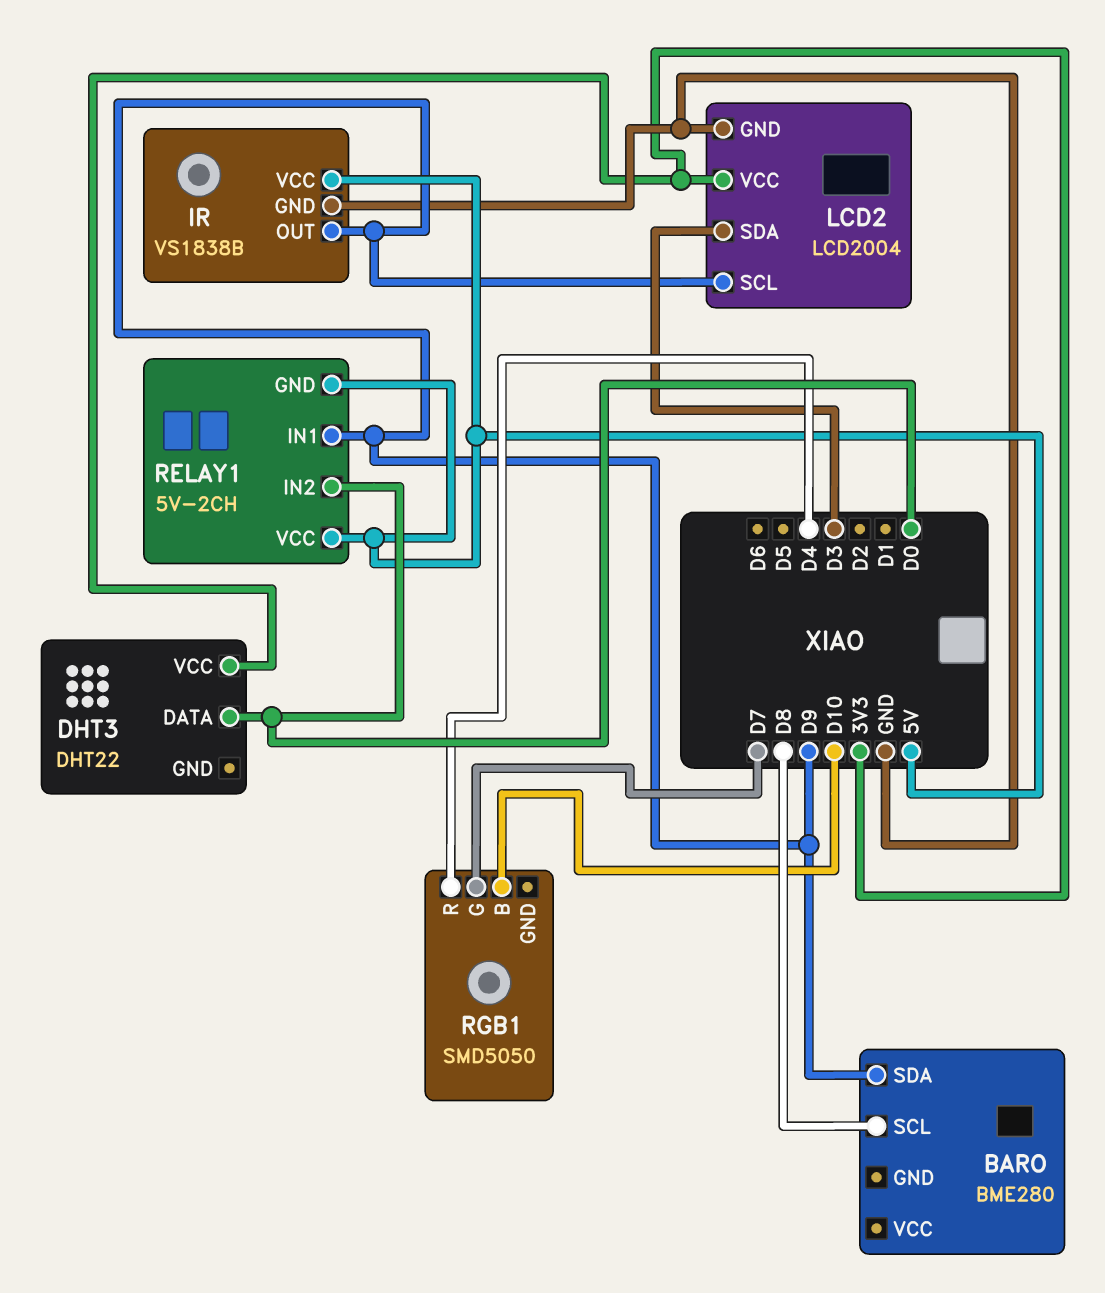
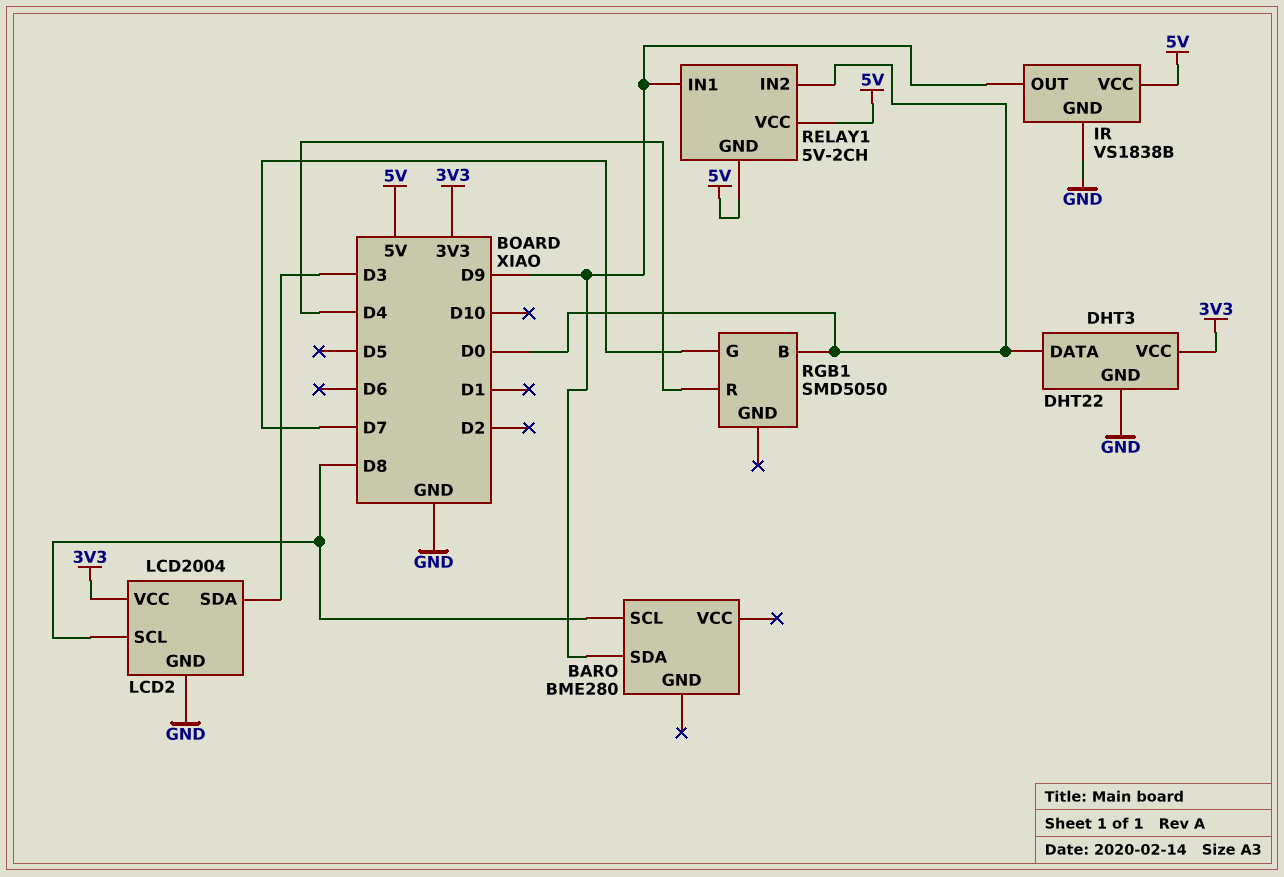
DHT3 pin GND: none -> GND
LCD2 pin SCL: D9 -> D8
RGB1 pin B: D10 -> D0

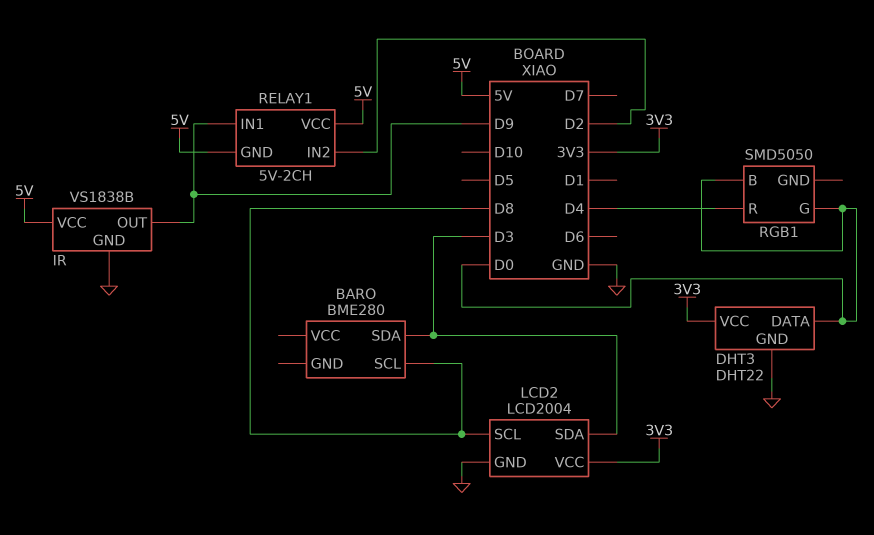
BARO pin SDA: D9 -> D3
RELAY1 pin IN2: D0 -> D2
RGB1 pin G: D7 -> D0

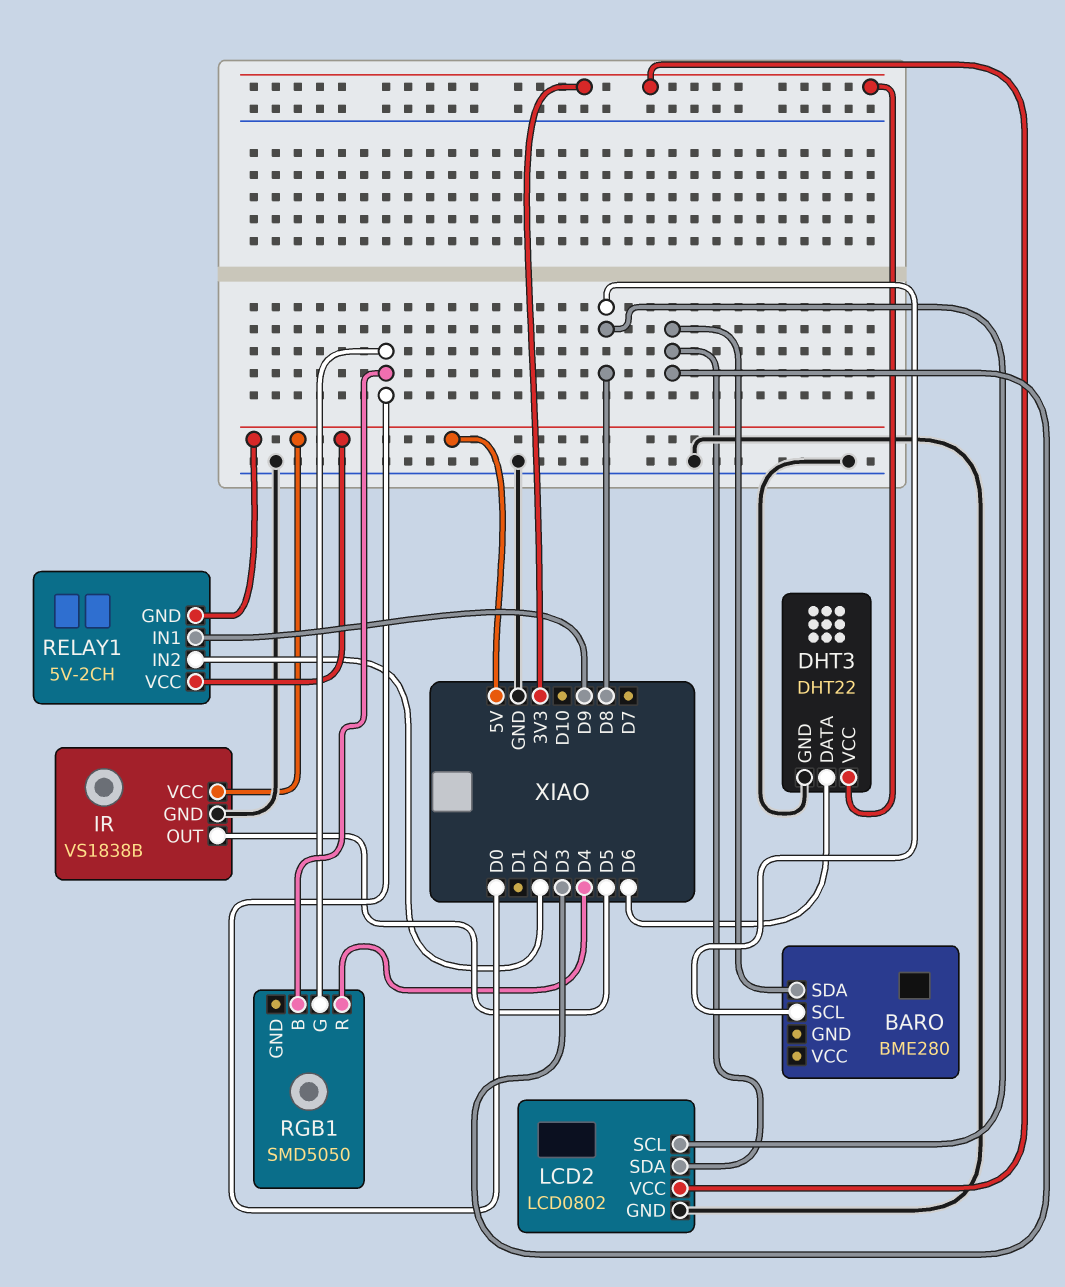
DHT3 pin DATA: D0 -> D6
IR pin OUT: D9 -> D5
LCD2: LCD2004 -> LCD0802

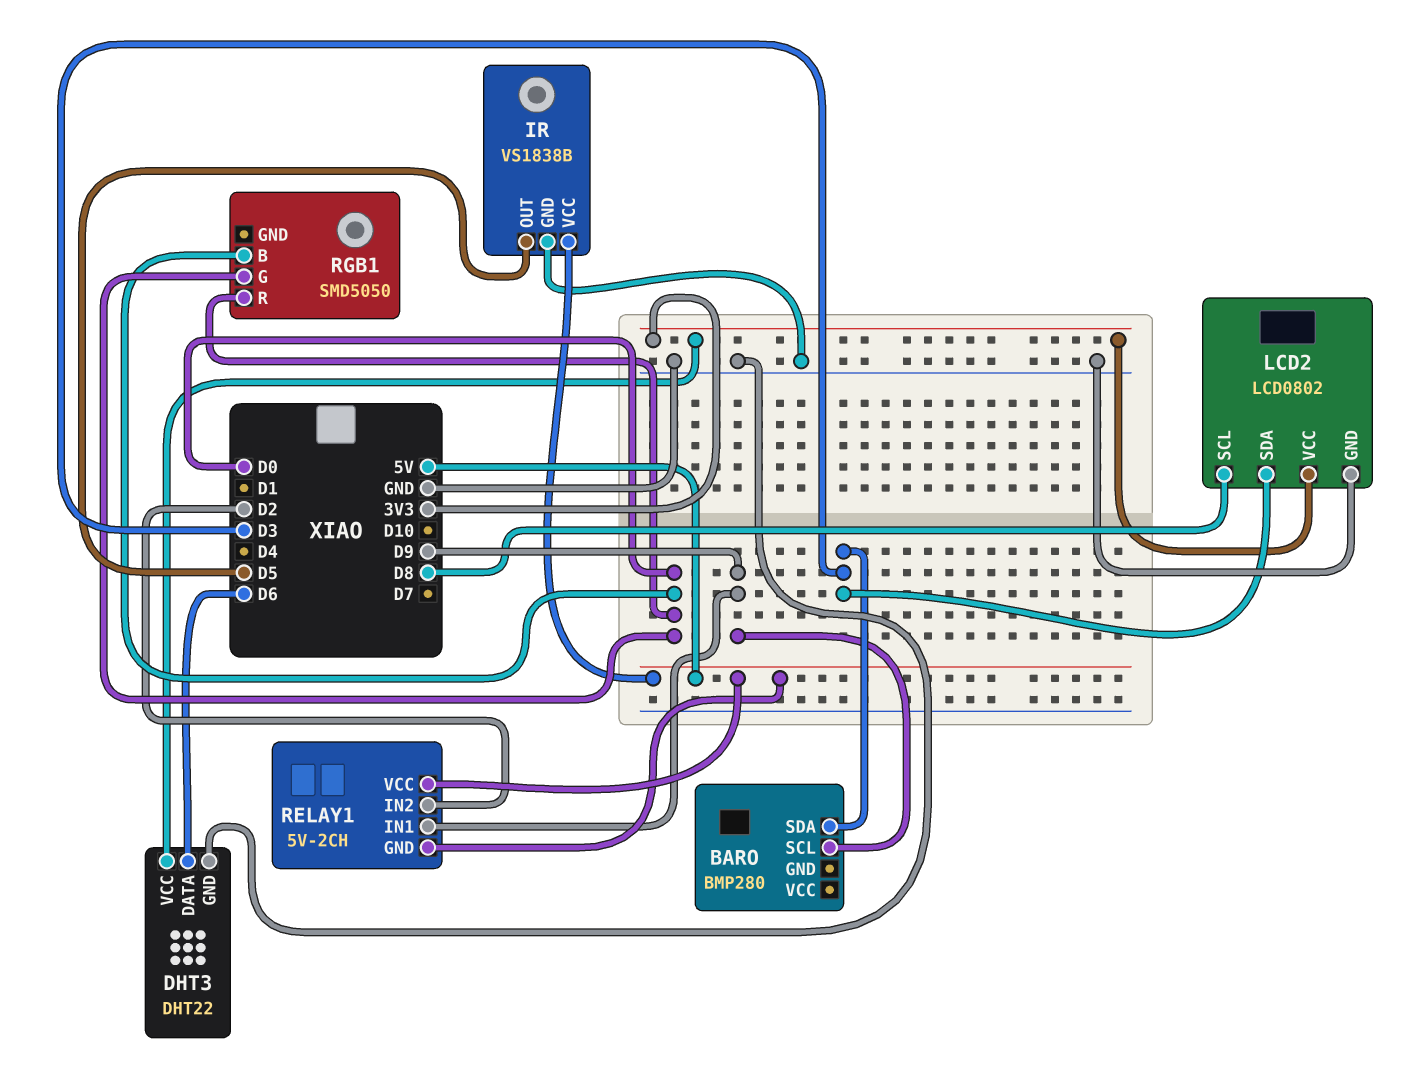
BARO: BME280 -> BMP280
BARO pin SCL: D8 -> D9
RGB1 pin R: D4 -> D0

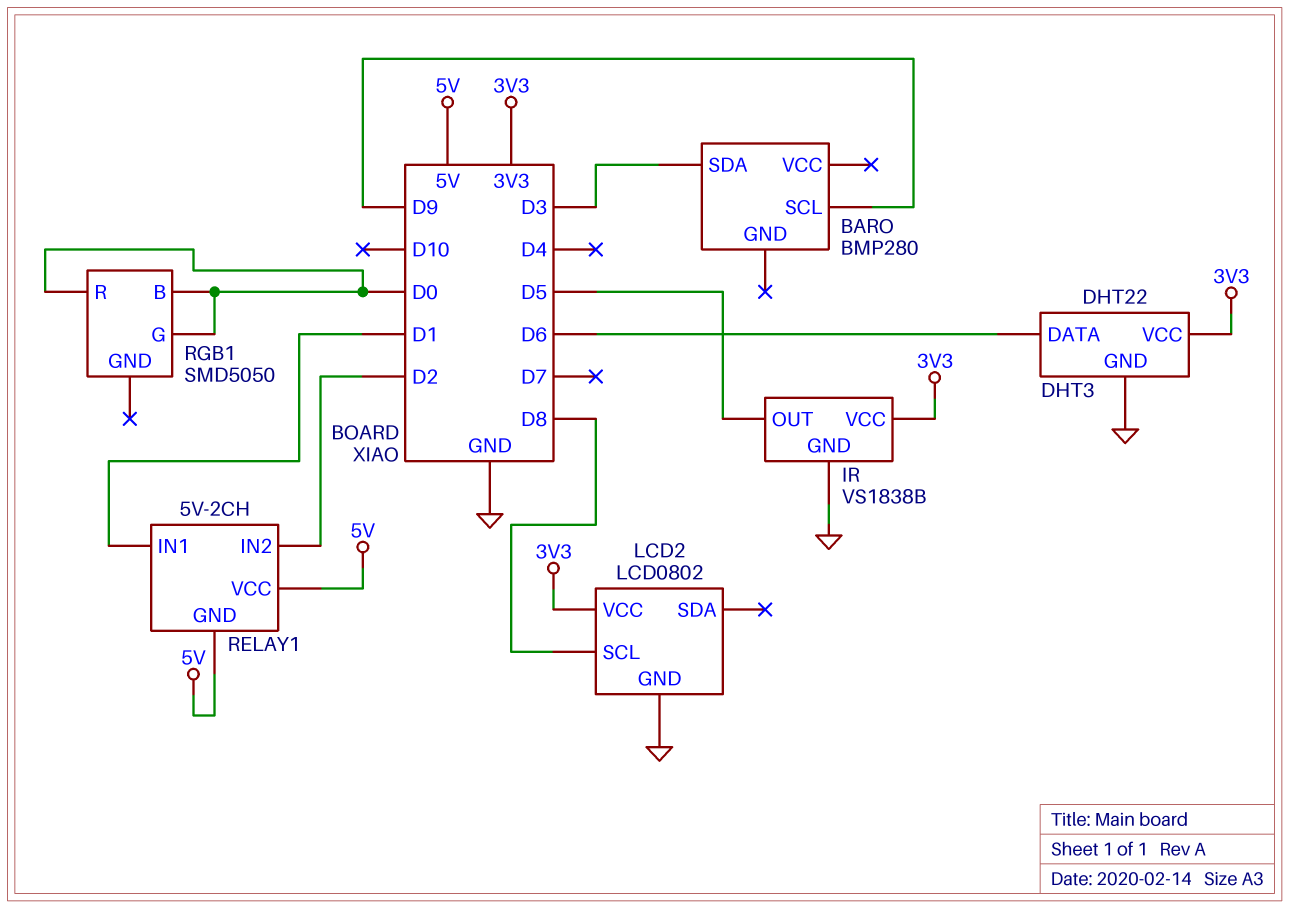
IR pin VCC: 5V -> 3V3
LCD2 pin SDA: D3 -> none
RELAY1 pin IN1: D9 -> D1

